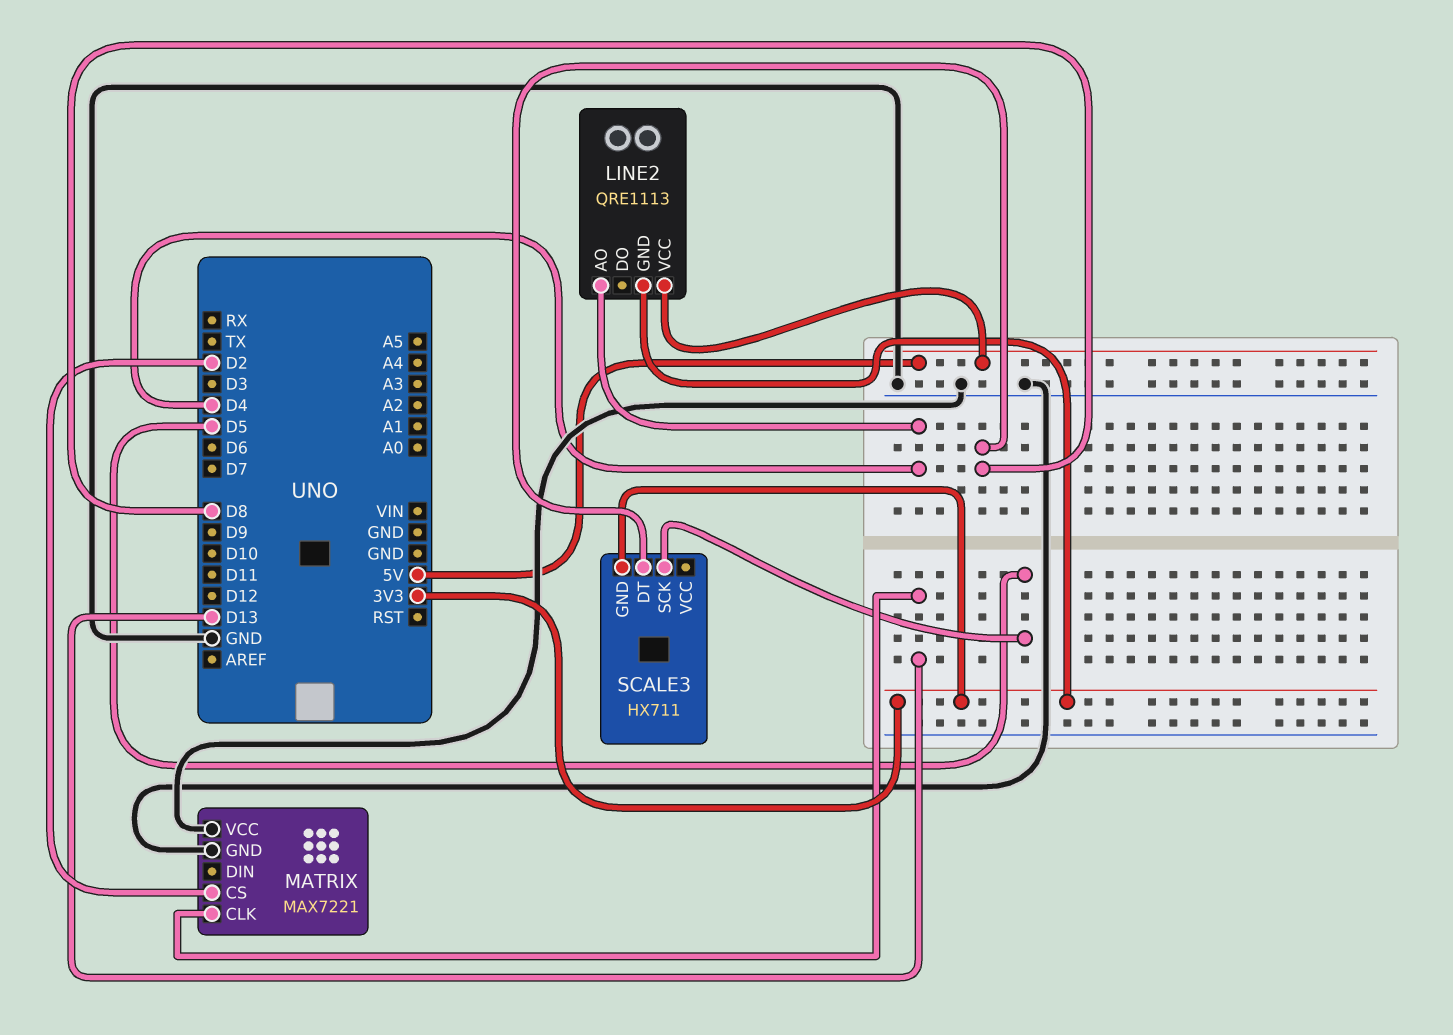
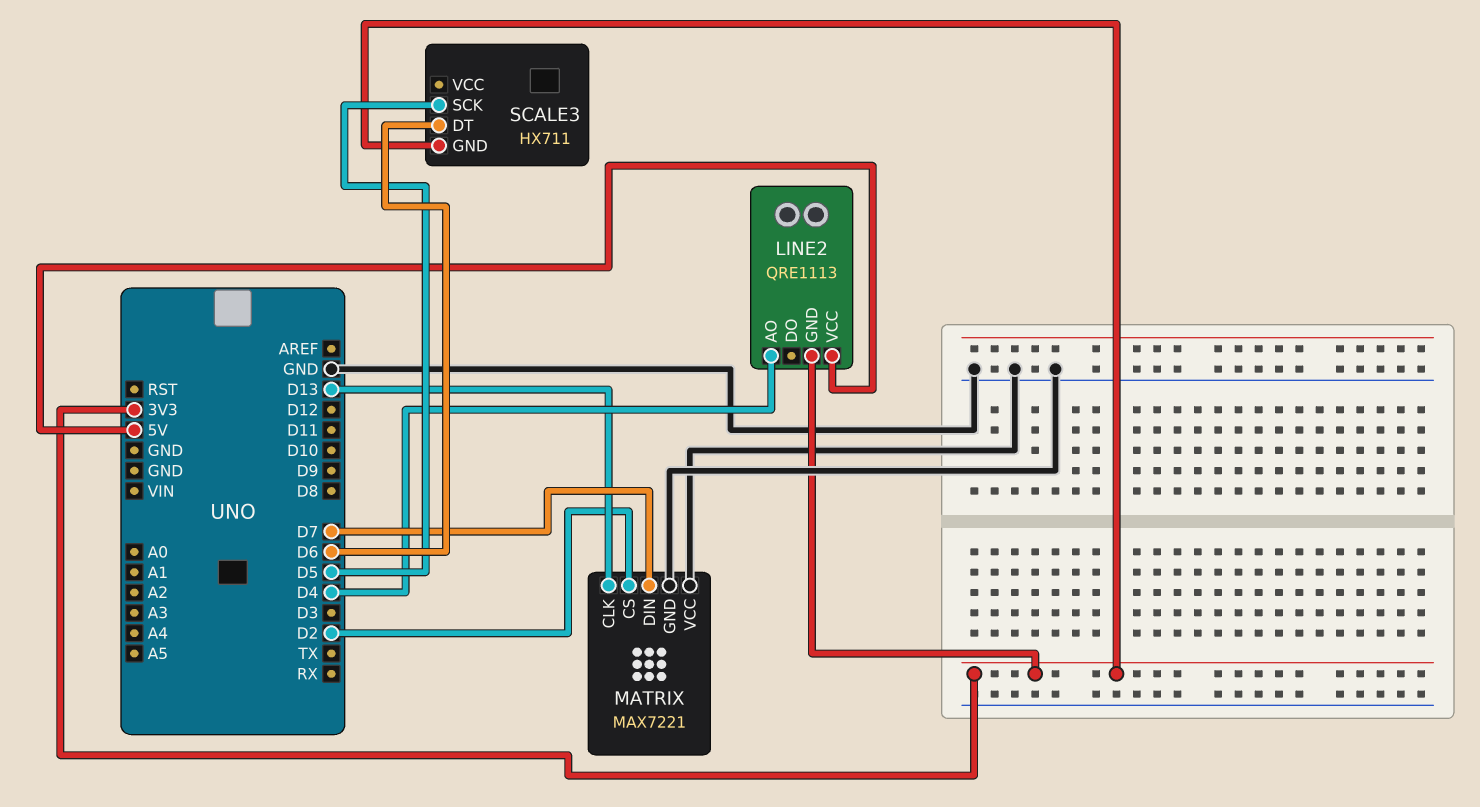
MATRIX pin DIN: none -> D7
SCALE3 pin DT: D8 -> D6

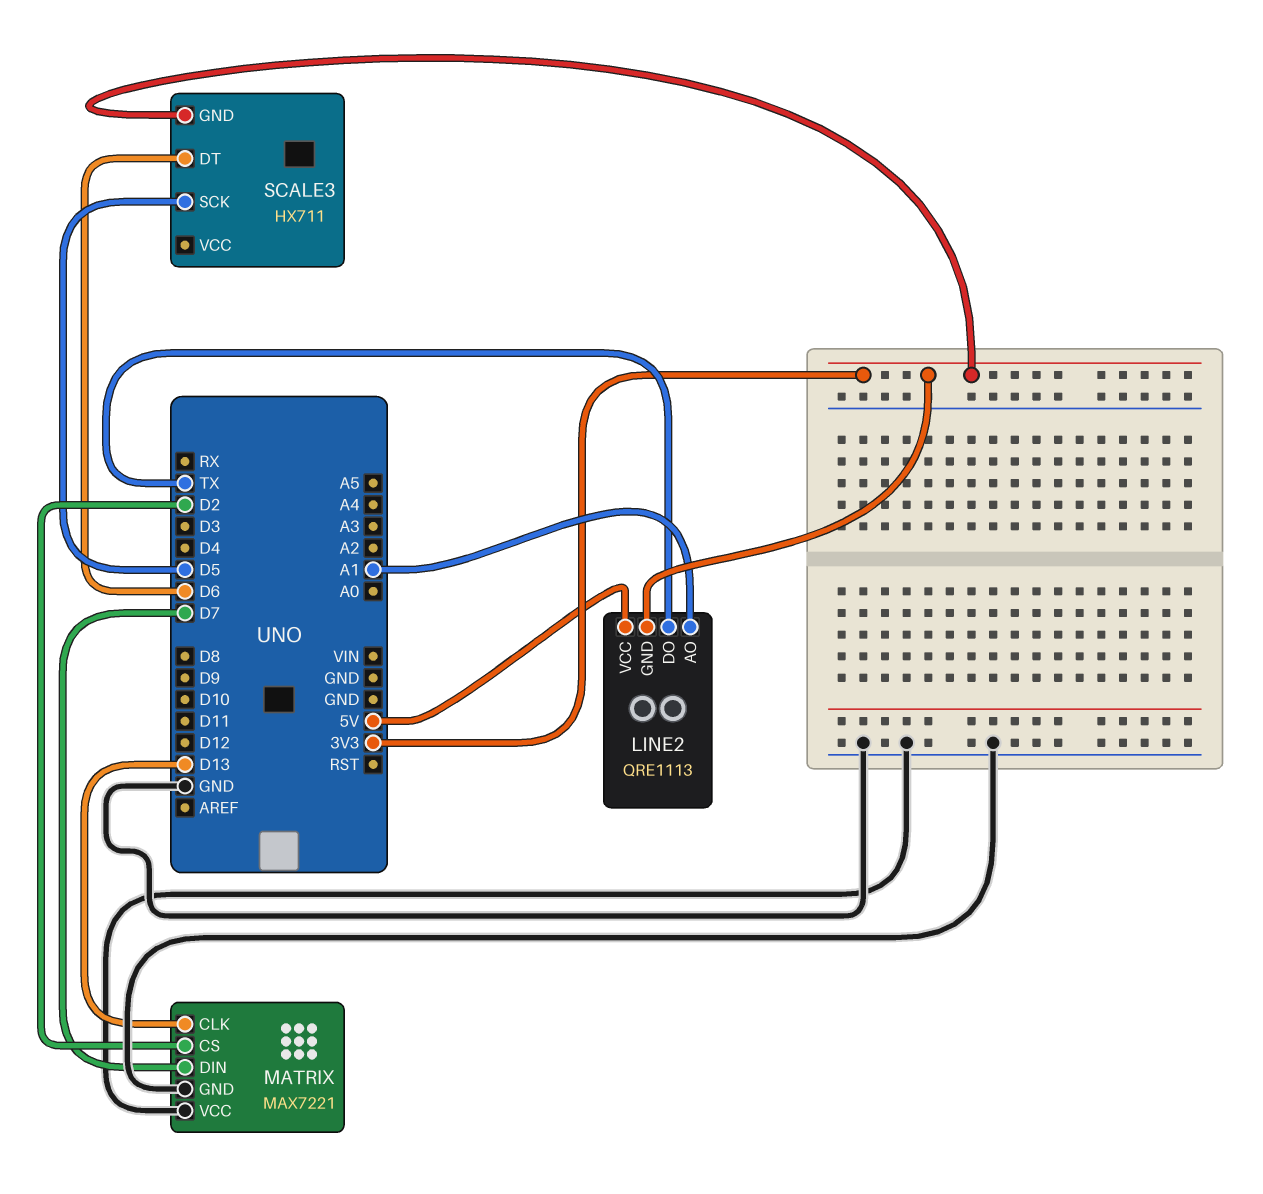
LINE2 pin AO: D4 -> A1
LINE2 pin DO: none -> TX

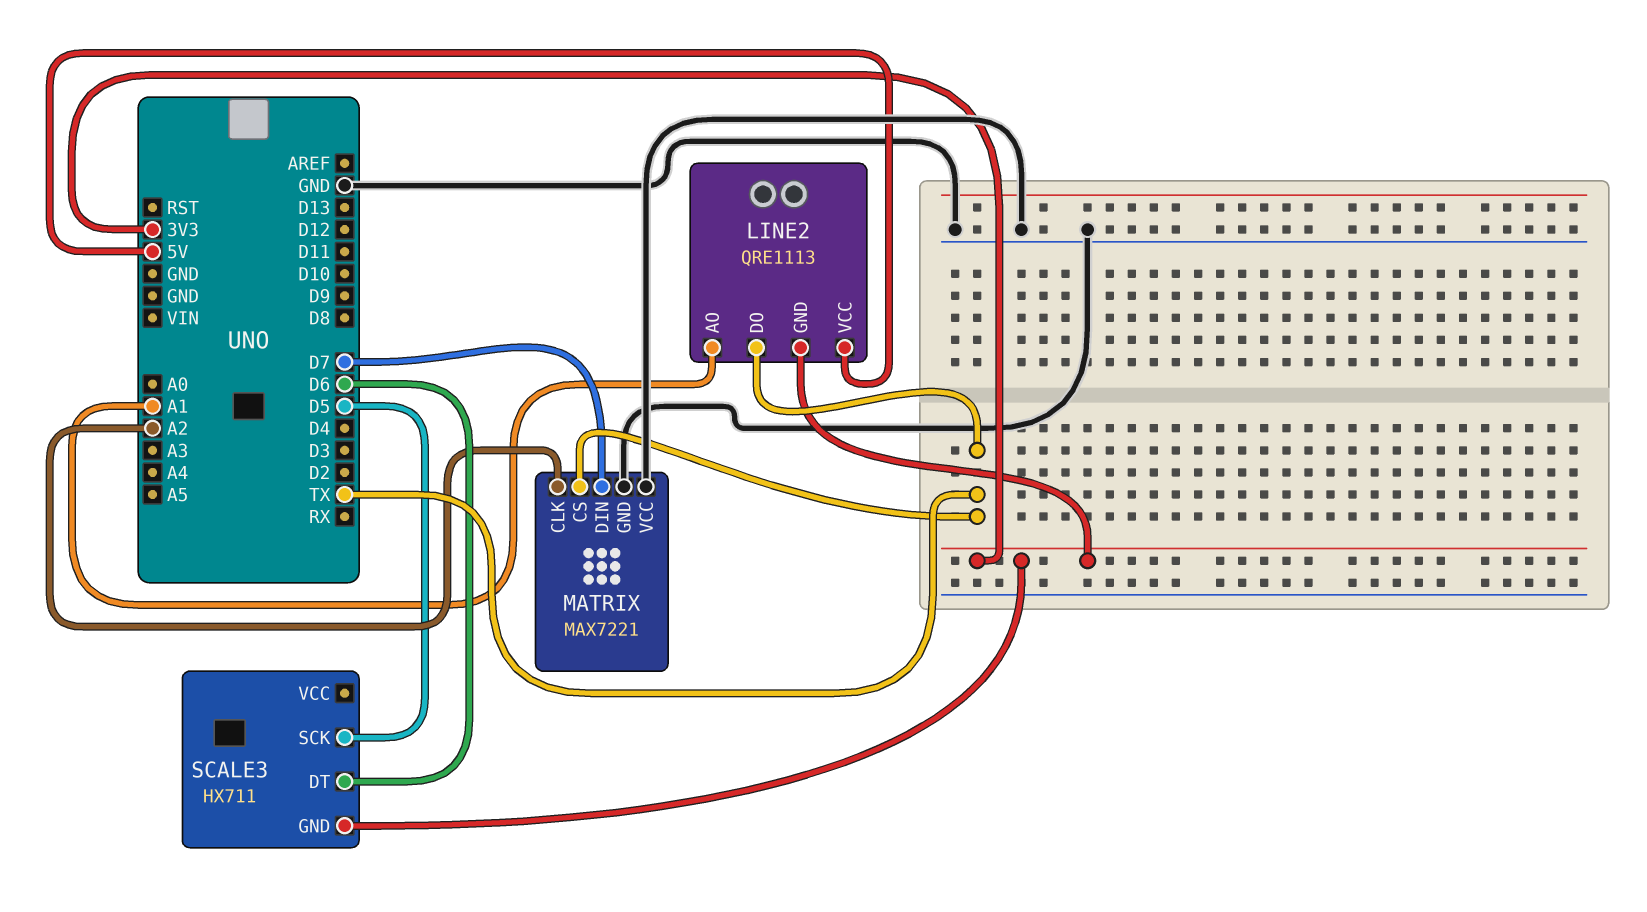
MATRIX pin CLK: D13 -> A2
MATRIX pin CS: D2 -> TX

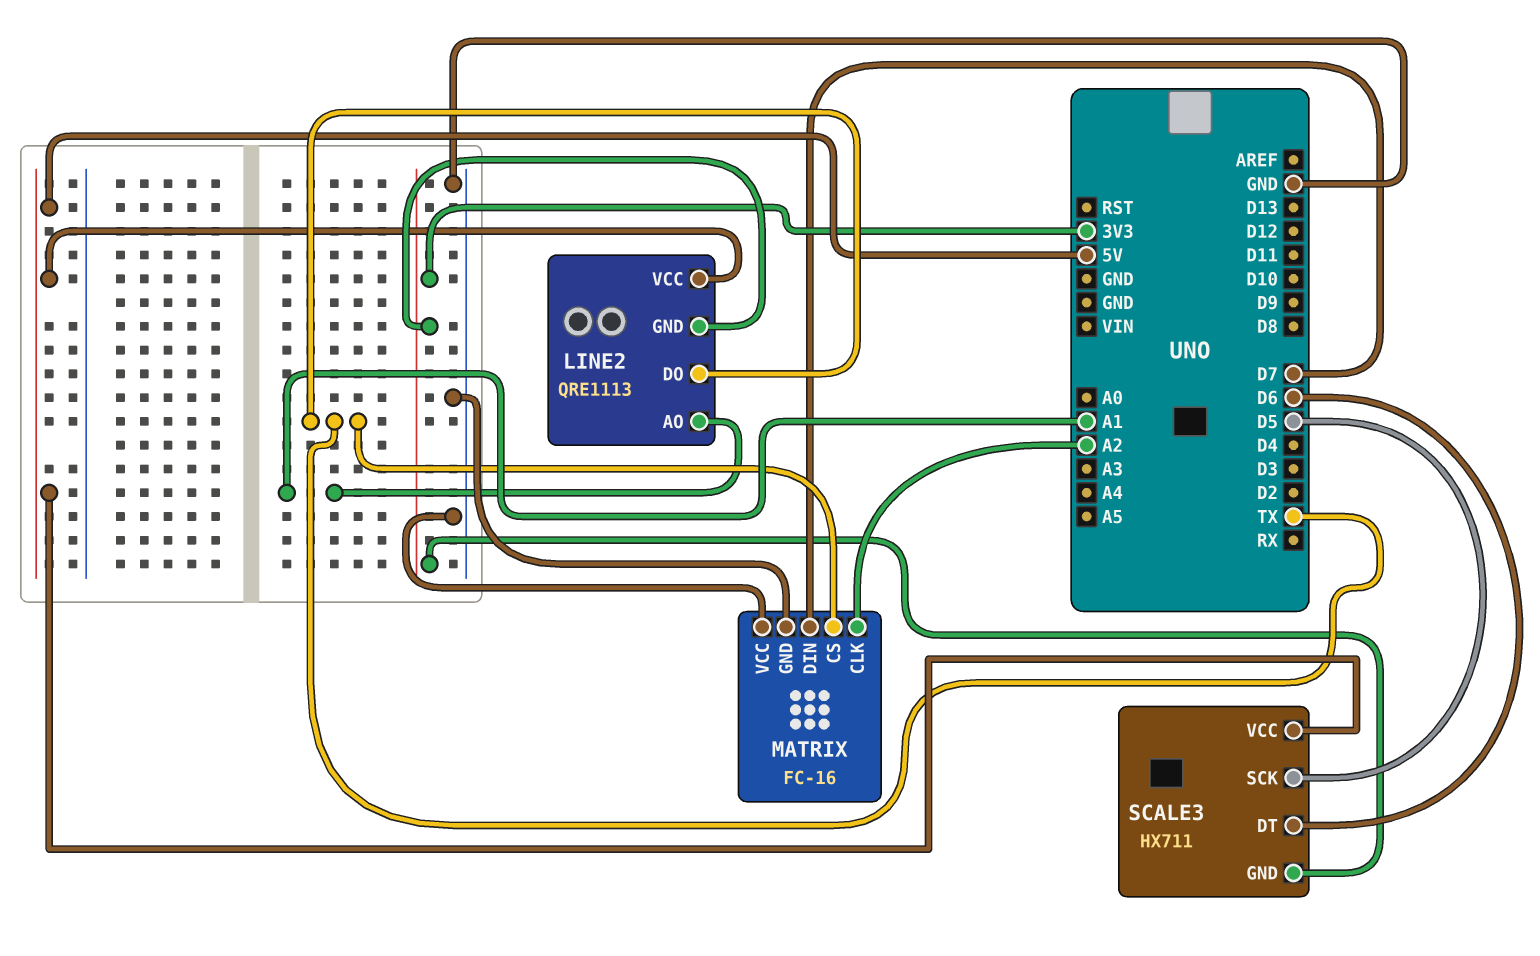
MATRIX: MAX7221 -> FC-16
SCALE3 pin VCC: none -> 5V

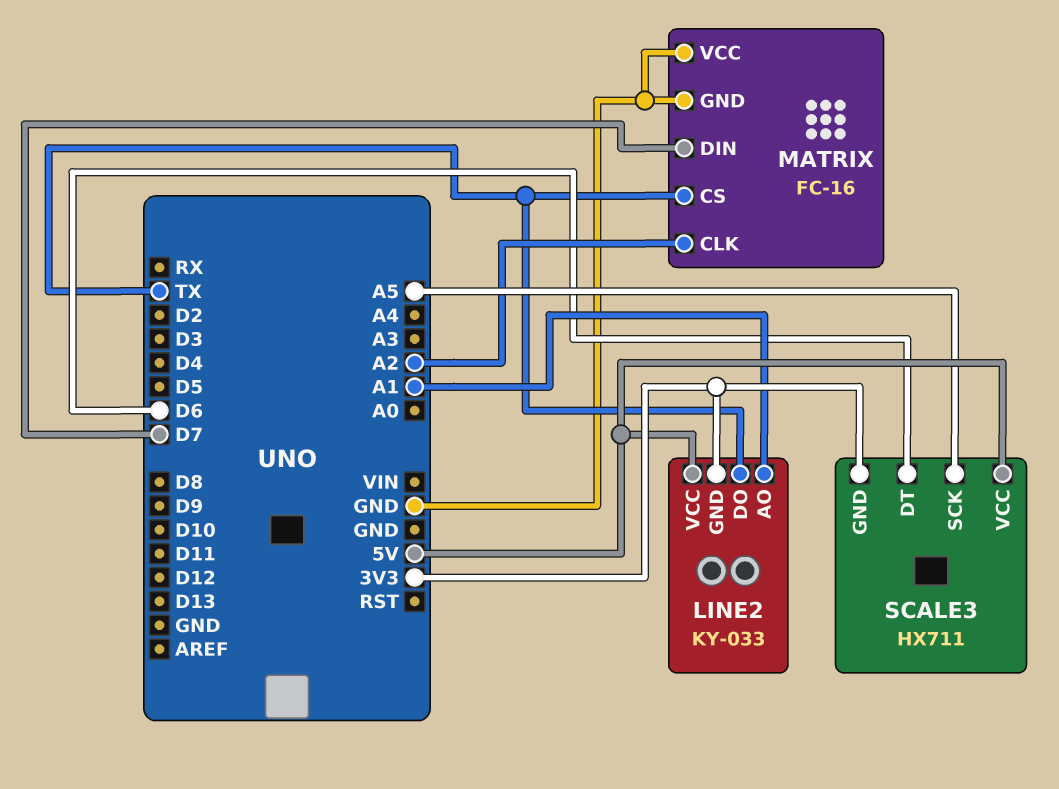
LINE2: QRE1113 -> KY-033
SCALE3 pin SCK: D5 -> A5

